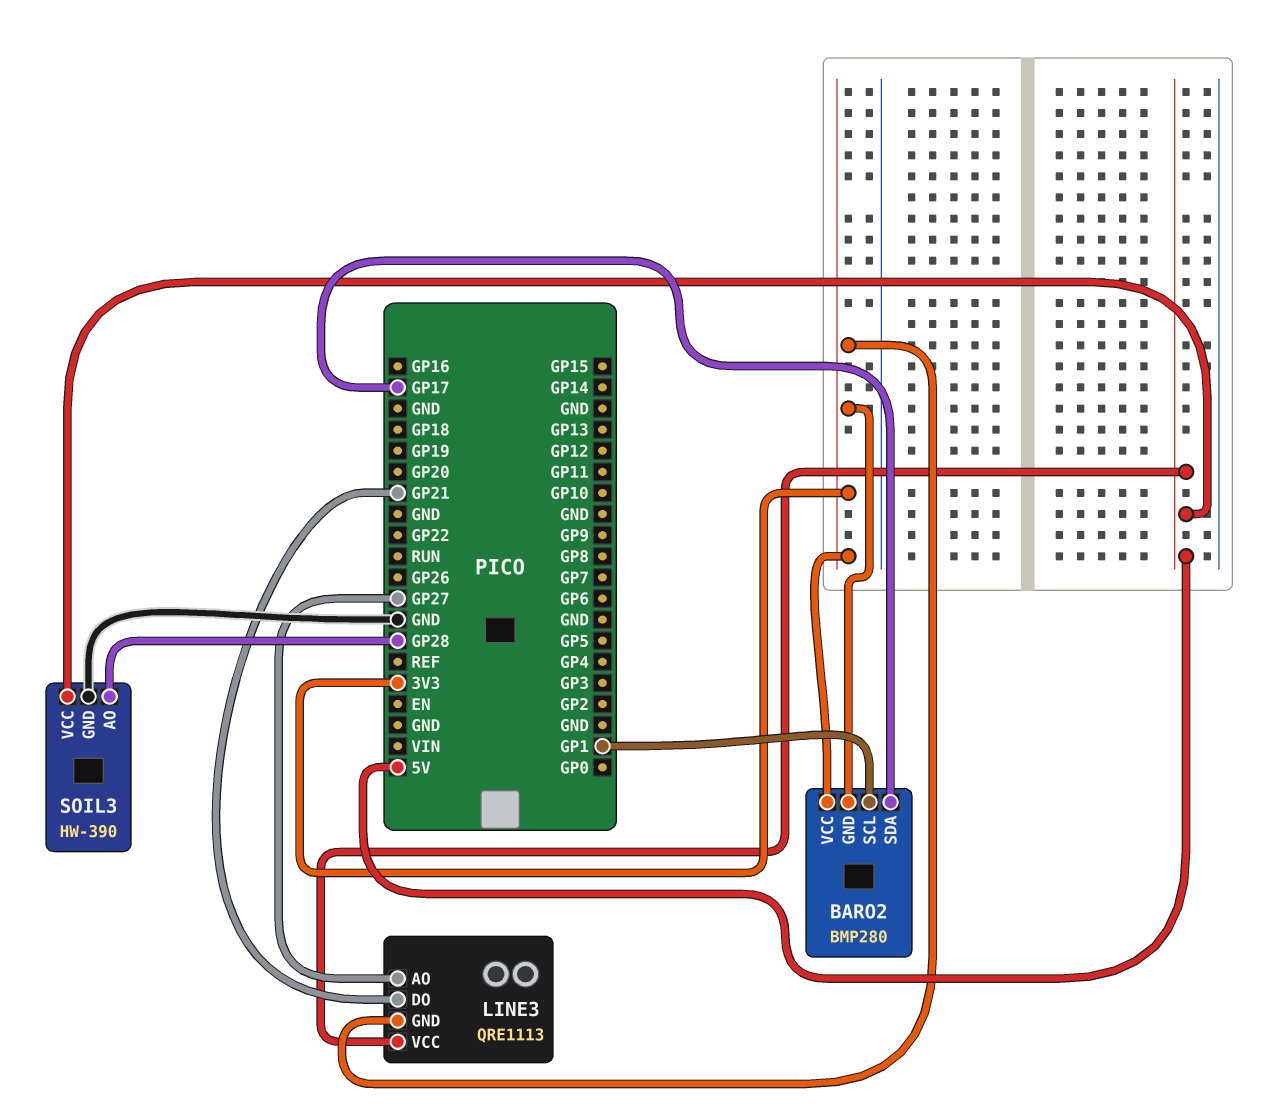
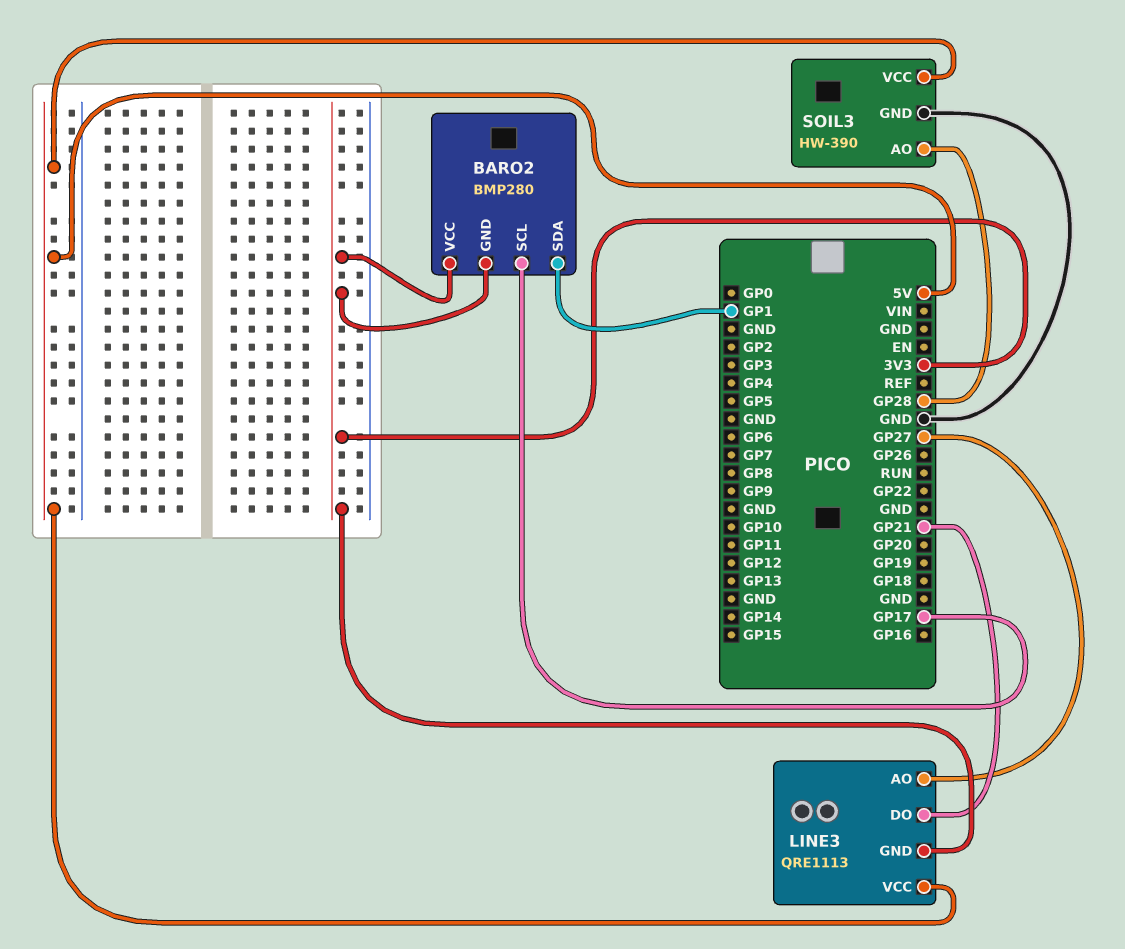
BARO2 pin SCL: GP1 -> GP17
BARO2 pin SDA: GP17 -> GP1

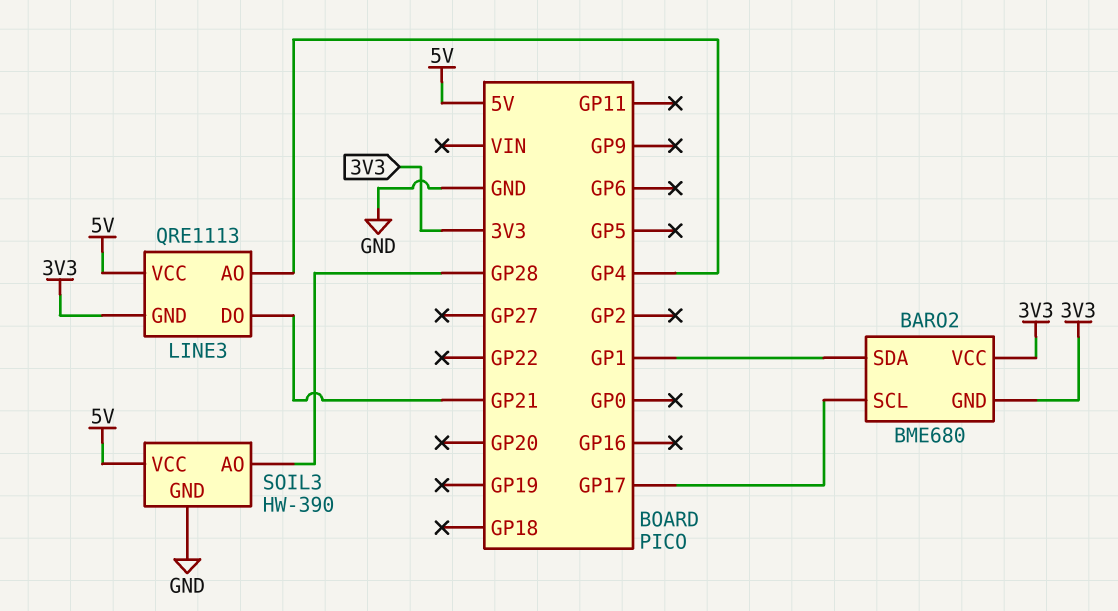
BARO2: BMP280 -> BME680
LINE3 pin AO: GP27 -> GP4

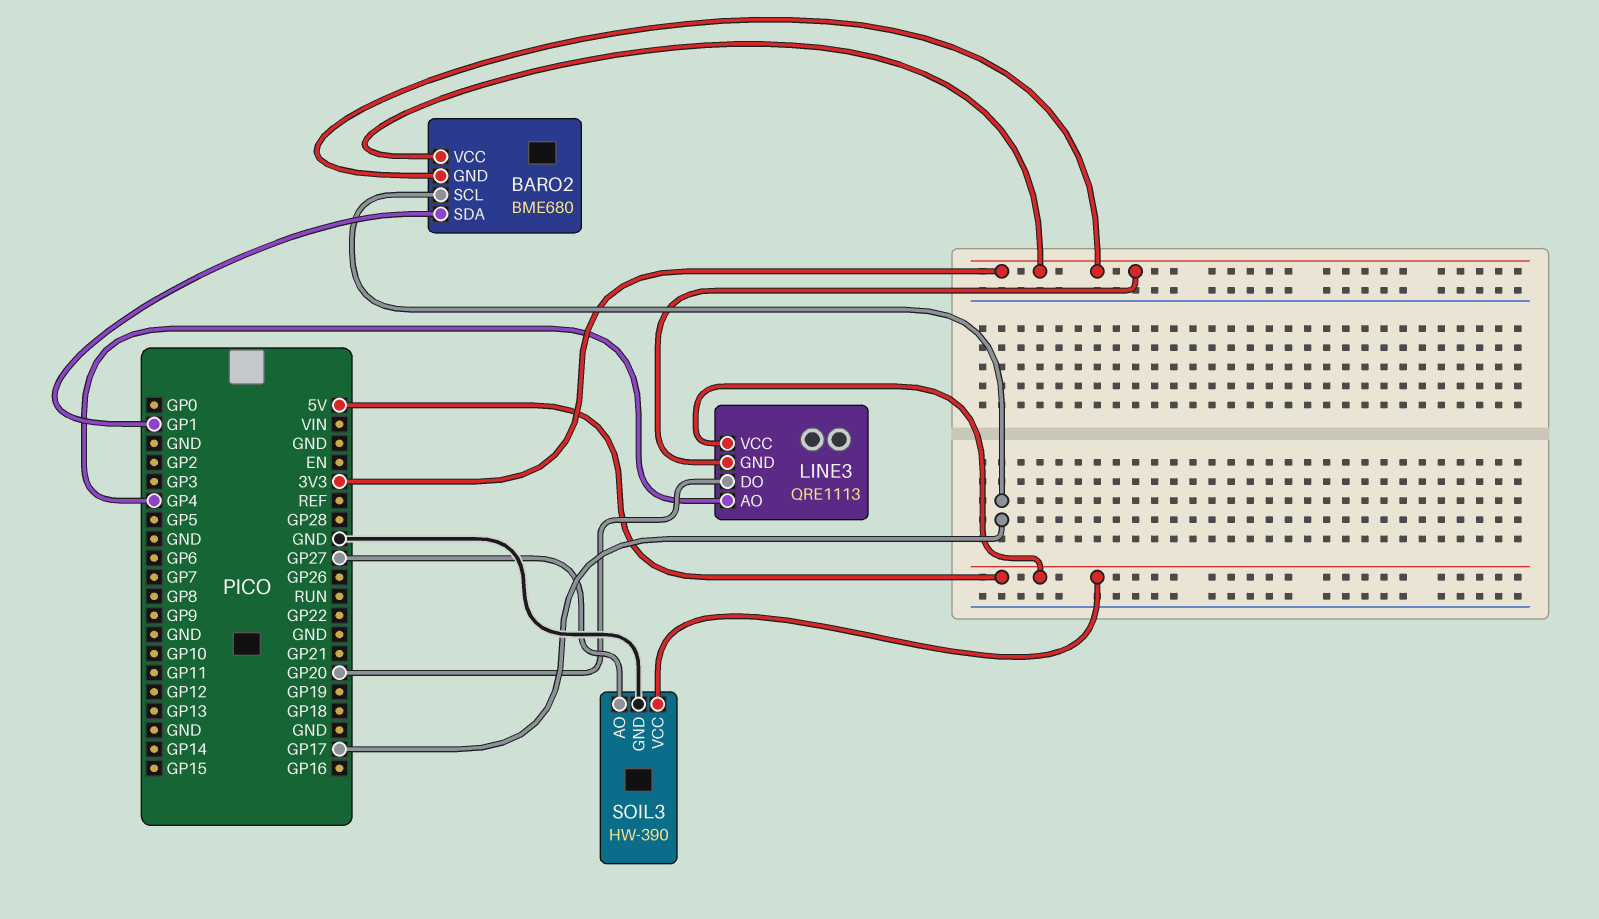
LINE3 pin DO: GP21 -> GP20
SOIL3 pin AO: GP28 -> GP27

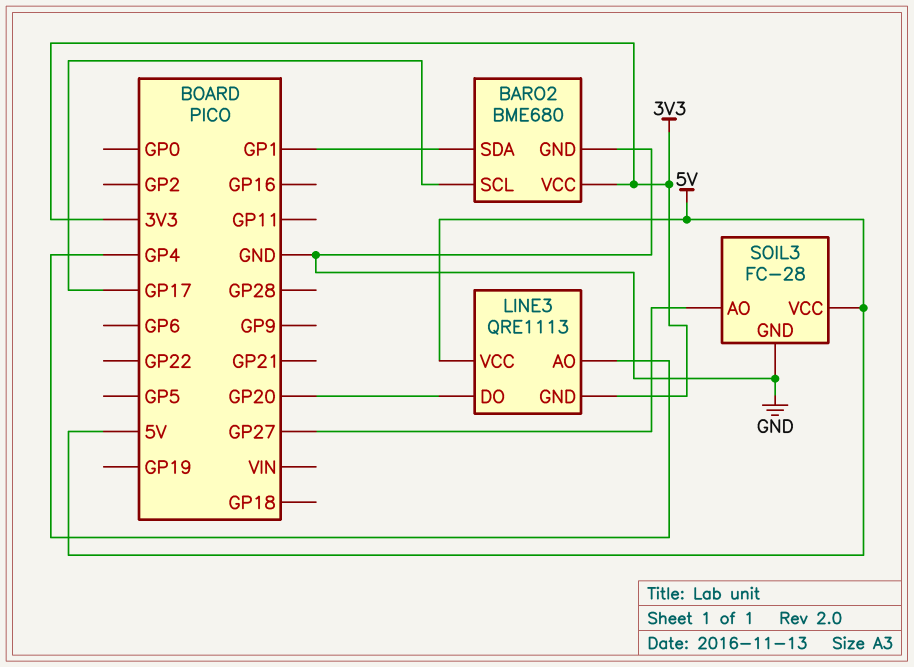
BARO2 pin GND: 3V3 -> GND
SOIL3: HW-390 -> FC-28

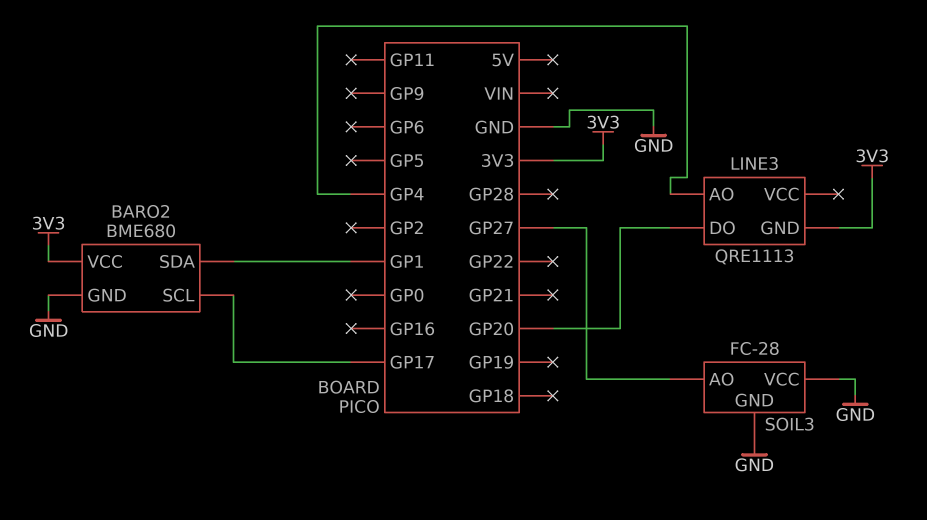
LINE3 pin VCC: 5V -> none
SOIL3 pin VCC: 5V -> GND

